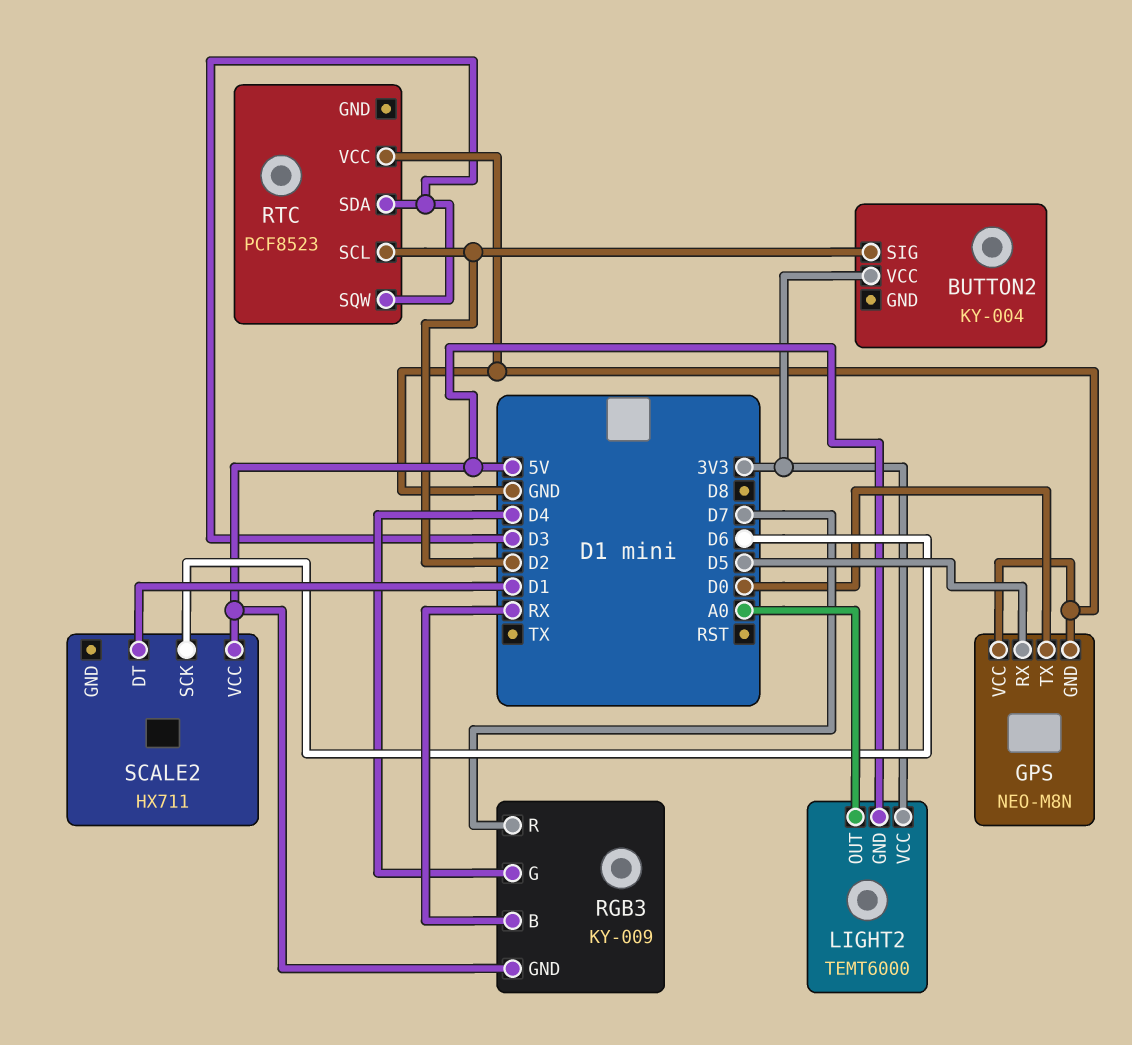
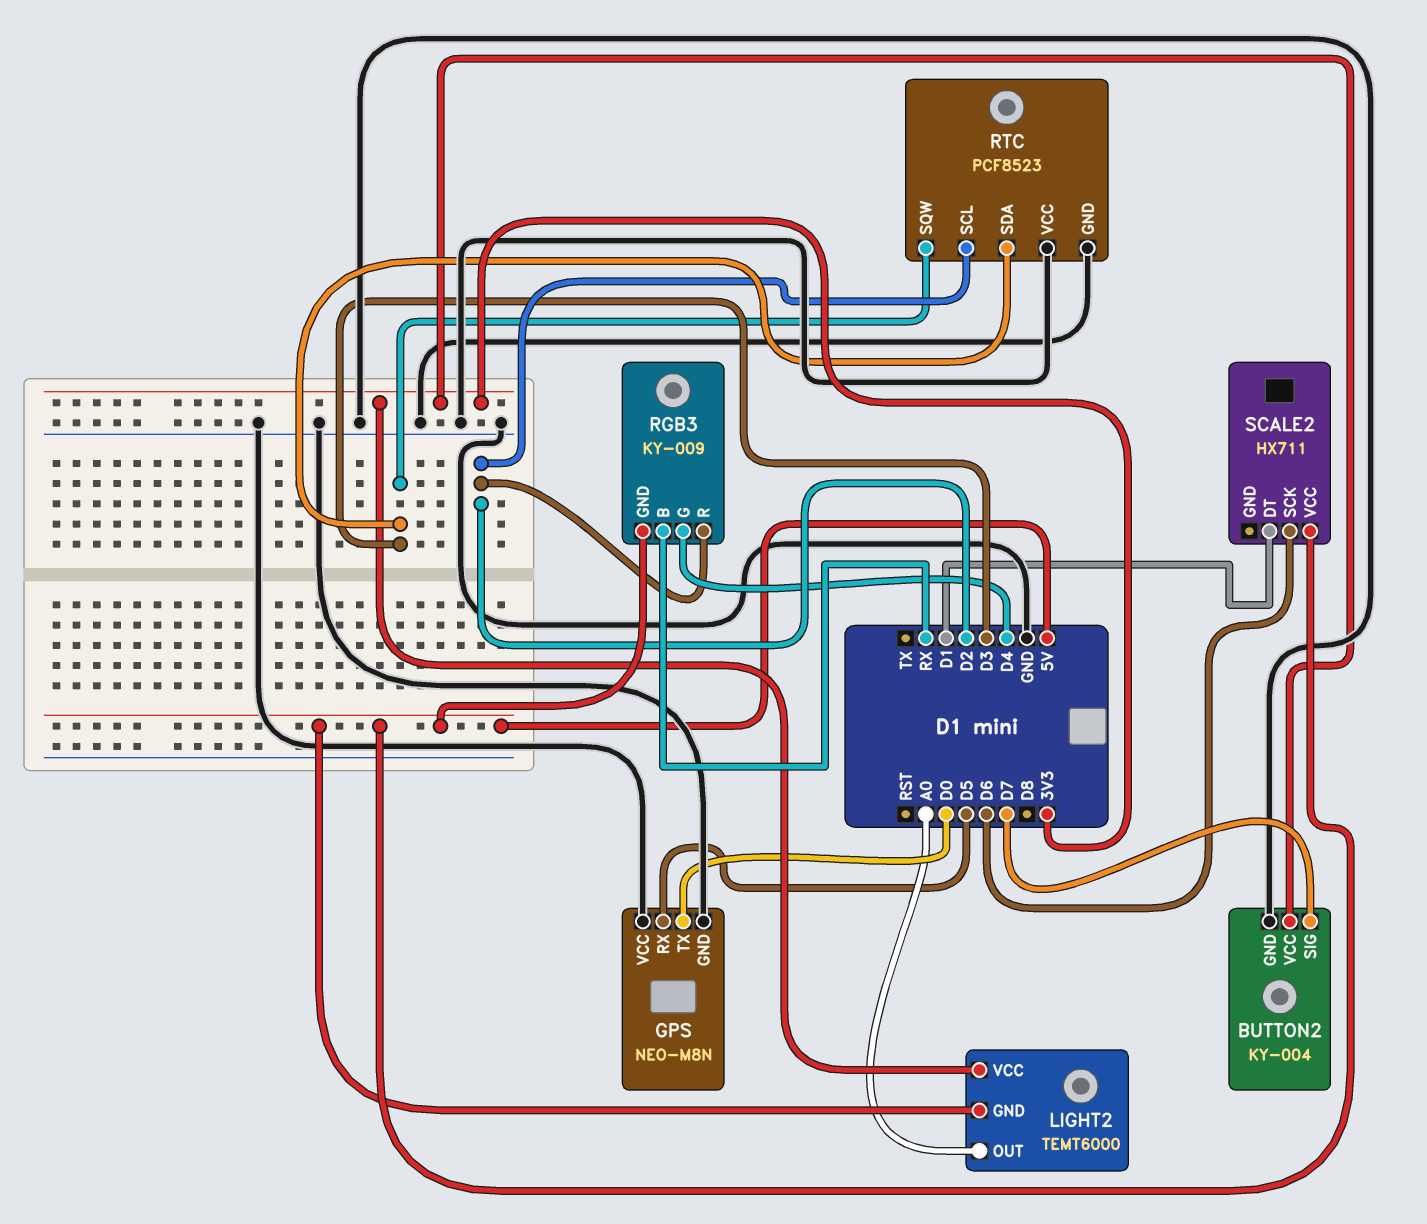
BUTTON2 pin GND: none -> GND
BUTTON2 pin SIG: D2 -> D7
RGB3 pin R: D7 -> D2
RTC pin GND: none -> GND

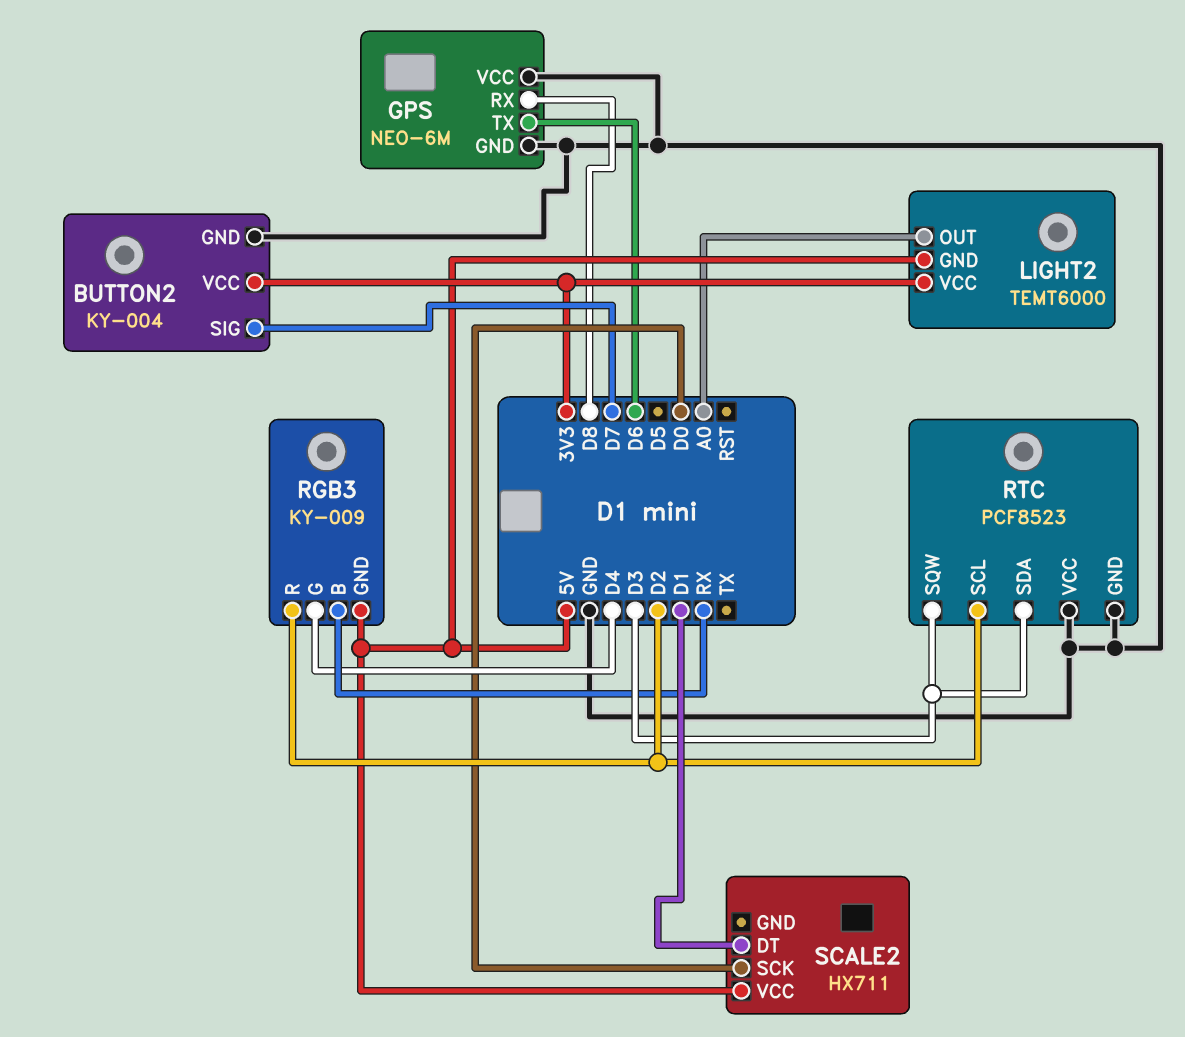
GPS: NEO-M8N -> NEO-6M
GPS pin RX: D5 -> D8
GPS pin TX: D0 -> D6
SCALE2 pin SCK: D6 -> D0

